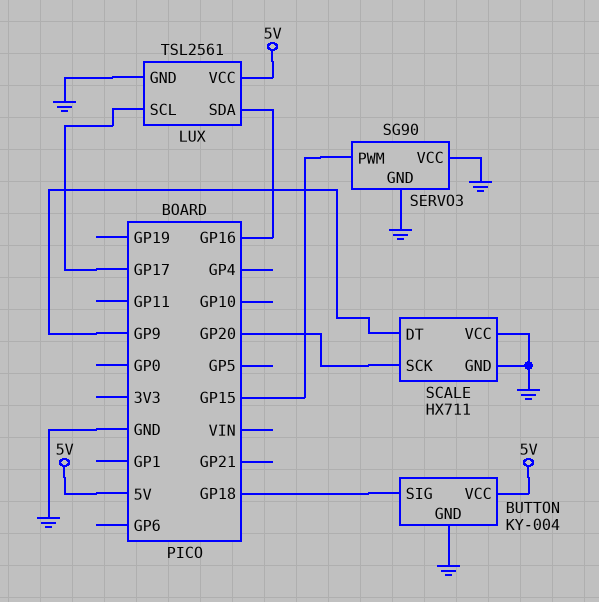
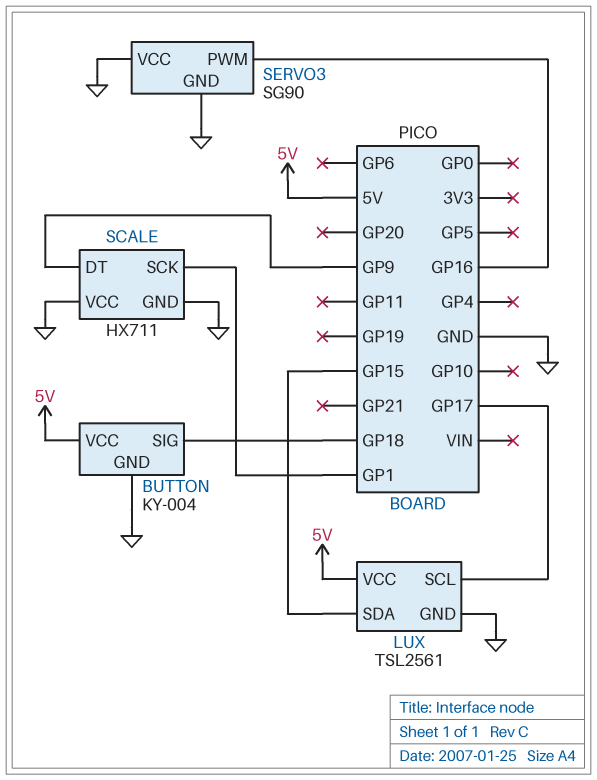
LUX pin SDA: GP16 -> GP15
SCALE pin SCK: GP20 -> GP1
SERVO3 pin PWM: GP15 -> GP16

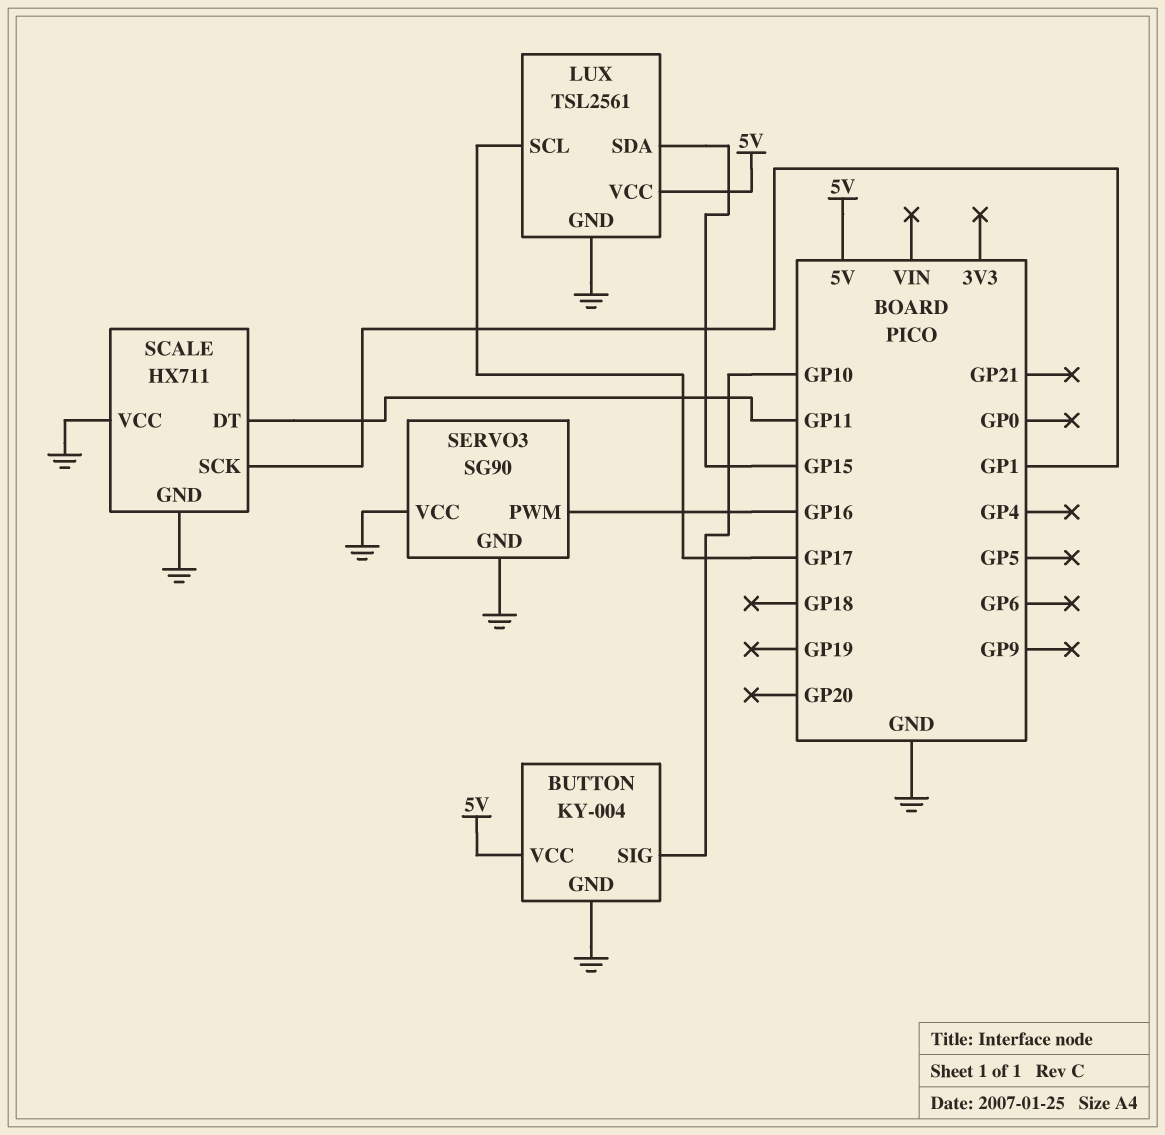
BUTTON pin SIG: GP18 -> GP10
SCALE pin DT: GP9 -> GP11

